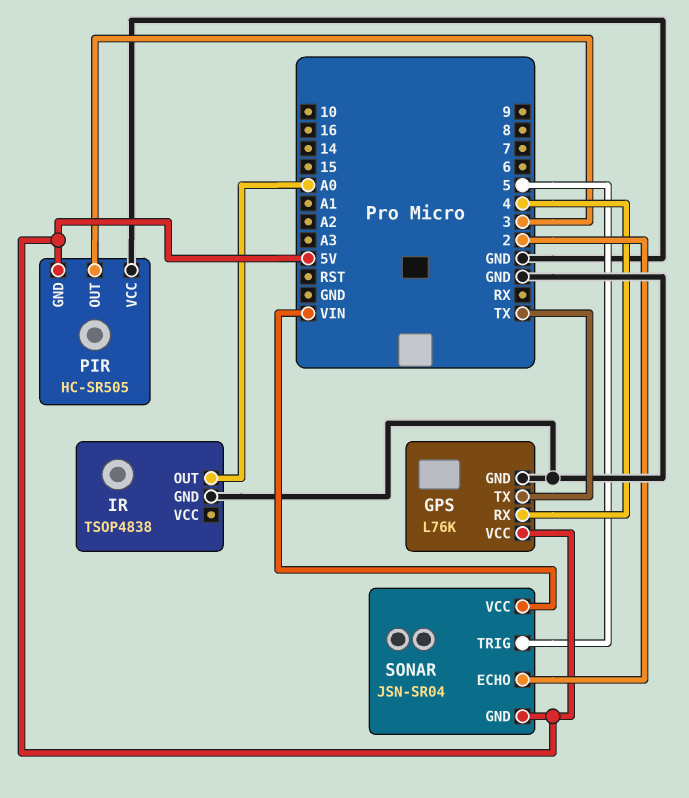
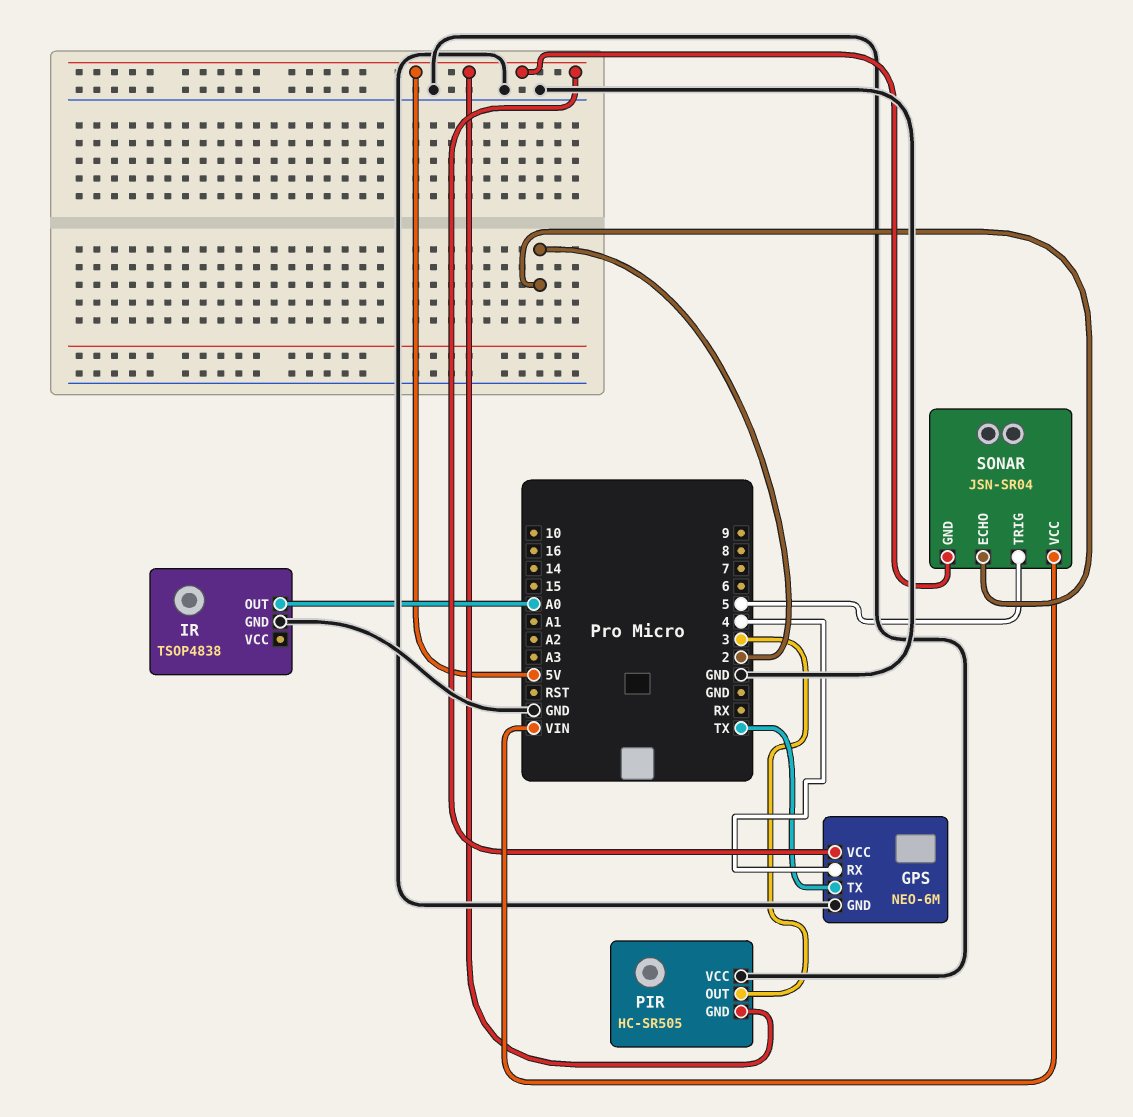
GPS: L76K -> NEO-6M

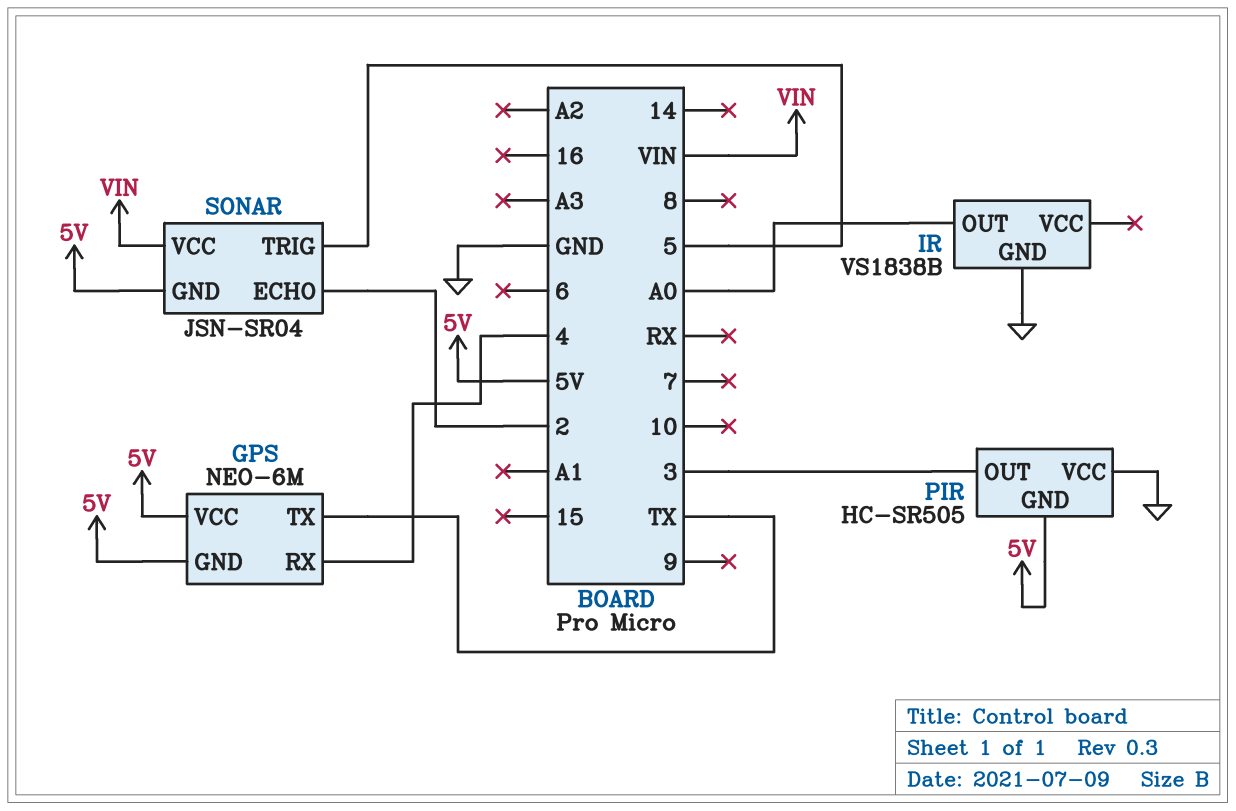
GPS pin GND: GND -> 5V
IR: TSOP4838 -> VS1838B

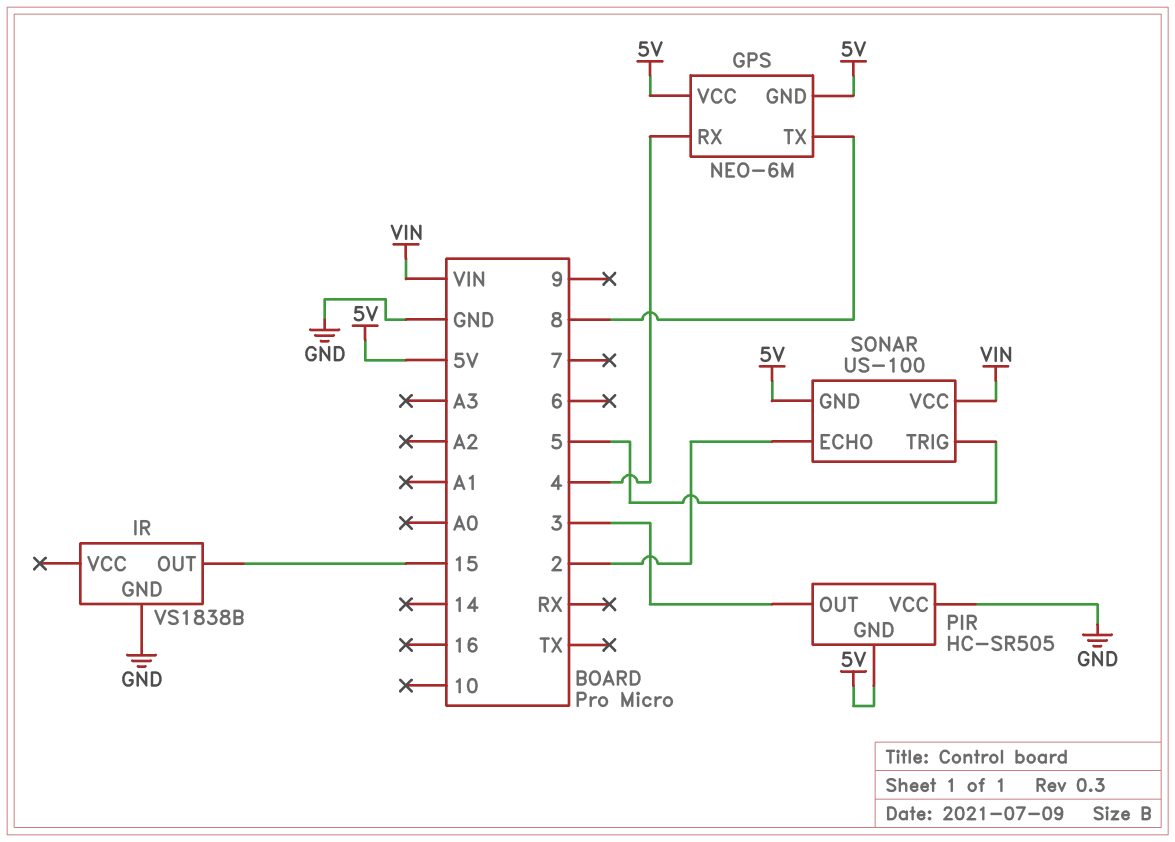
GPS pin TX: TX -> 8
IR pin OUT: A0 -> 15
SONAR: JSN-SR04 -> US-100

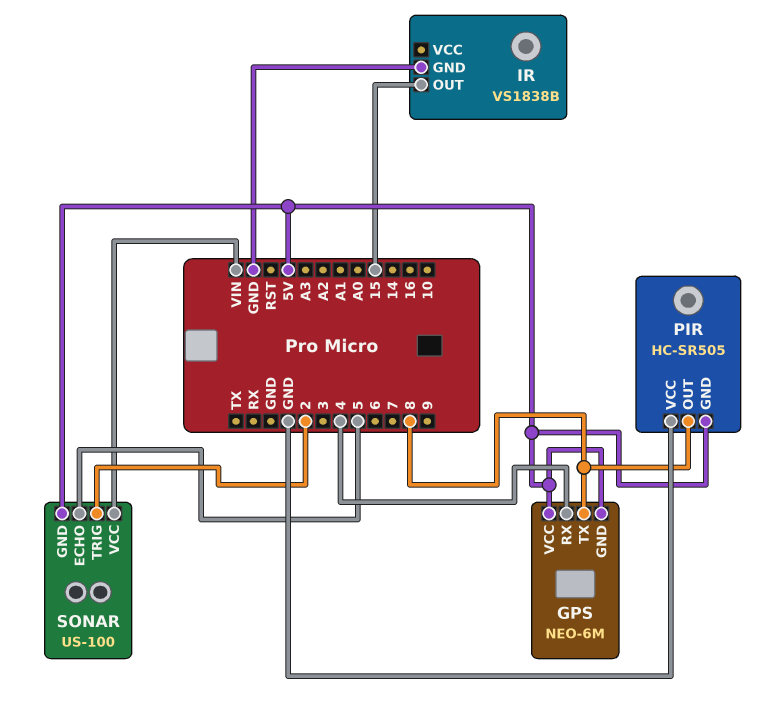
PIR pin OUT: 3 -> 8
SONAR pin ECHO: 2 -> 5
SONAR pin TRIG: 5 -> 2

